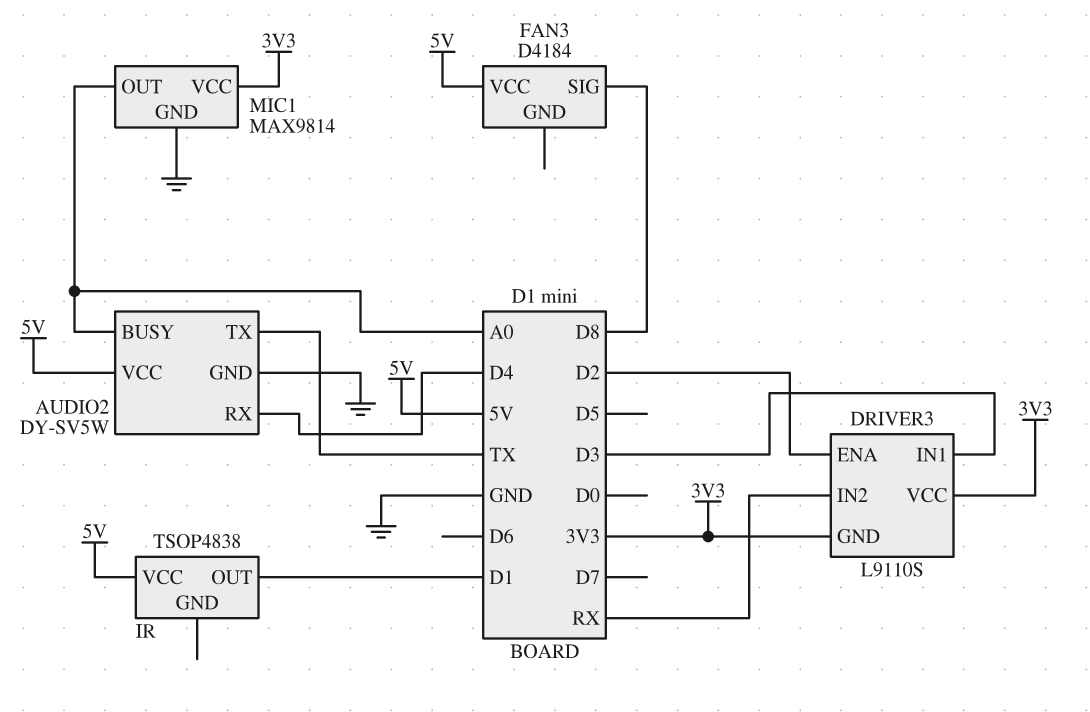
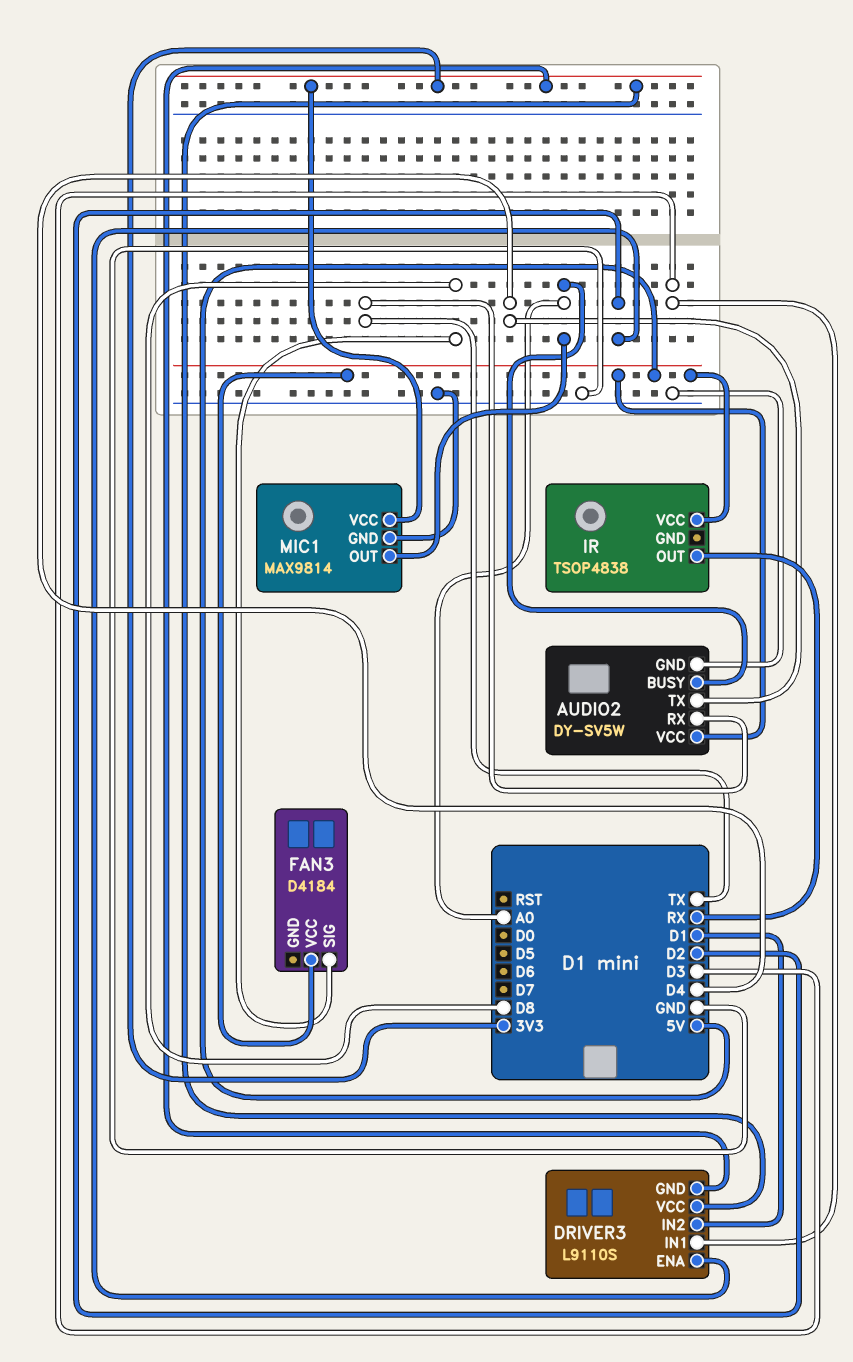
AUDIO2 pin RX: D4 -> TX
AUDIO2 pin TX: TX -> D4
DRIVER3 pin IN2: RX -> D1
IR pin OUT: D1 -> RX

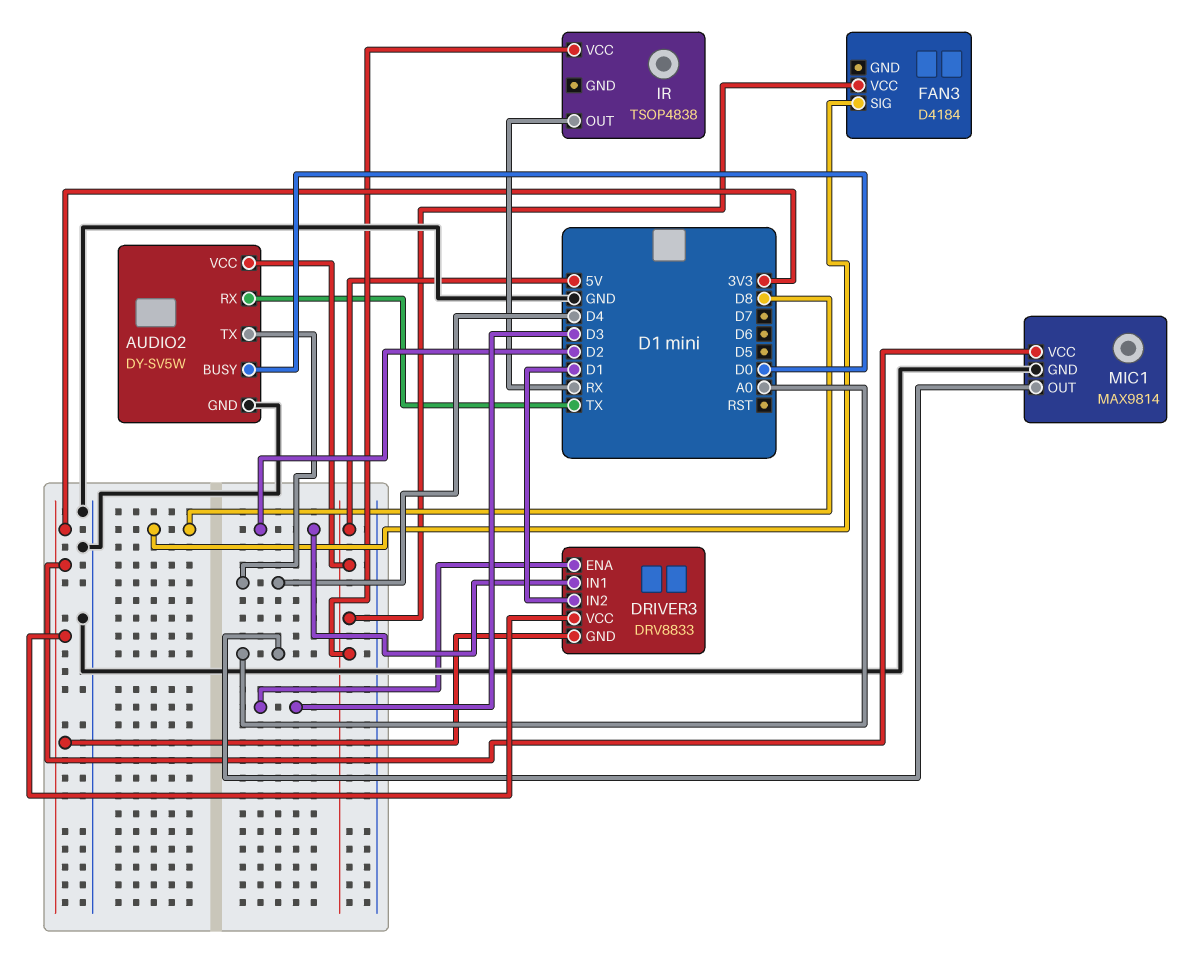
AUDIO2 pin BUSY: A0 -> D0
DRIVER3: L9110S -> DRV8833
DRIVER3 pin ENA: D2 -> D3
DRIVER3 pin IN1: D3 -> D2

